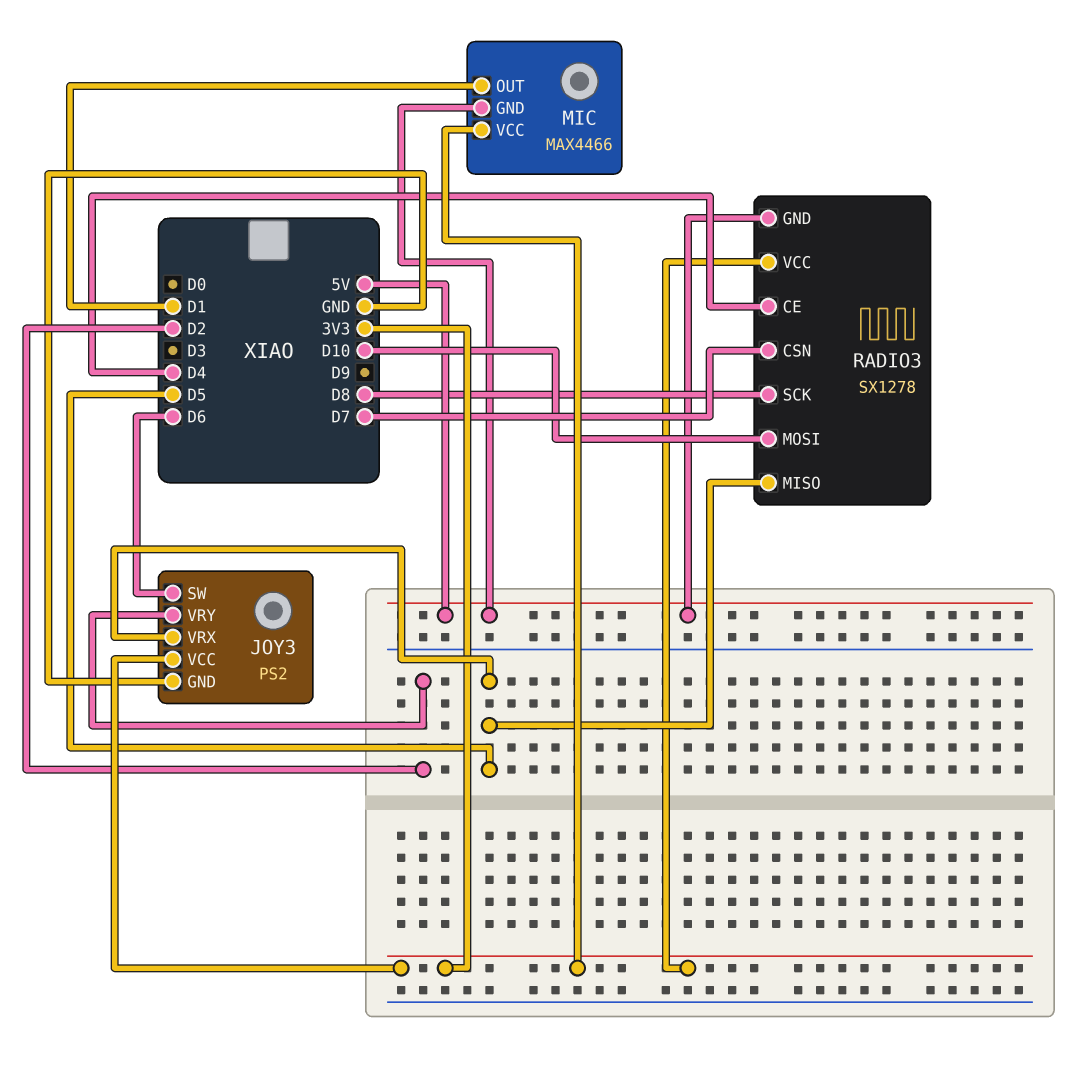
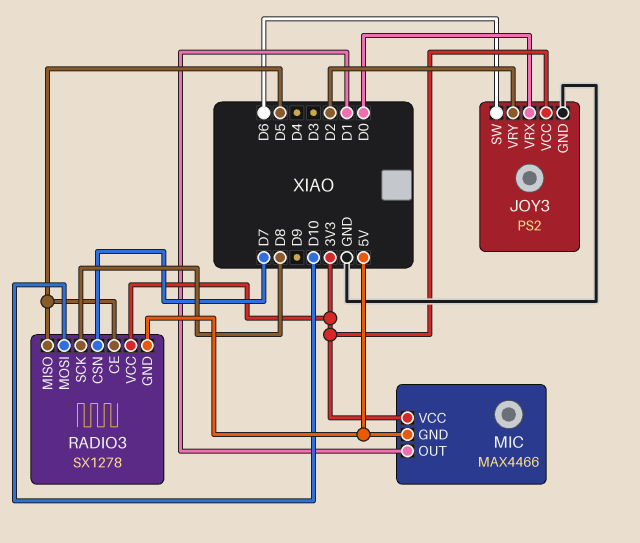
JOY3 pin VRX: D5 -> D0
RADIO3 pin CE: D4 -> D5

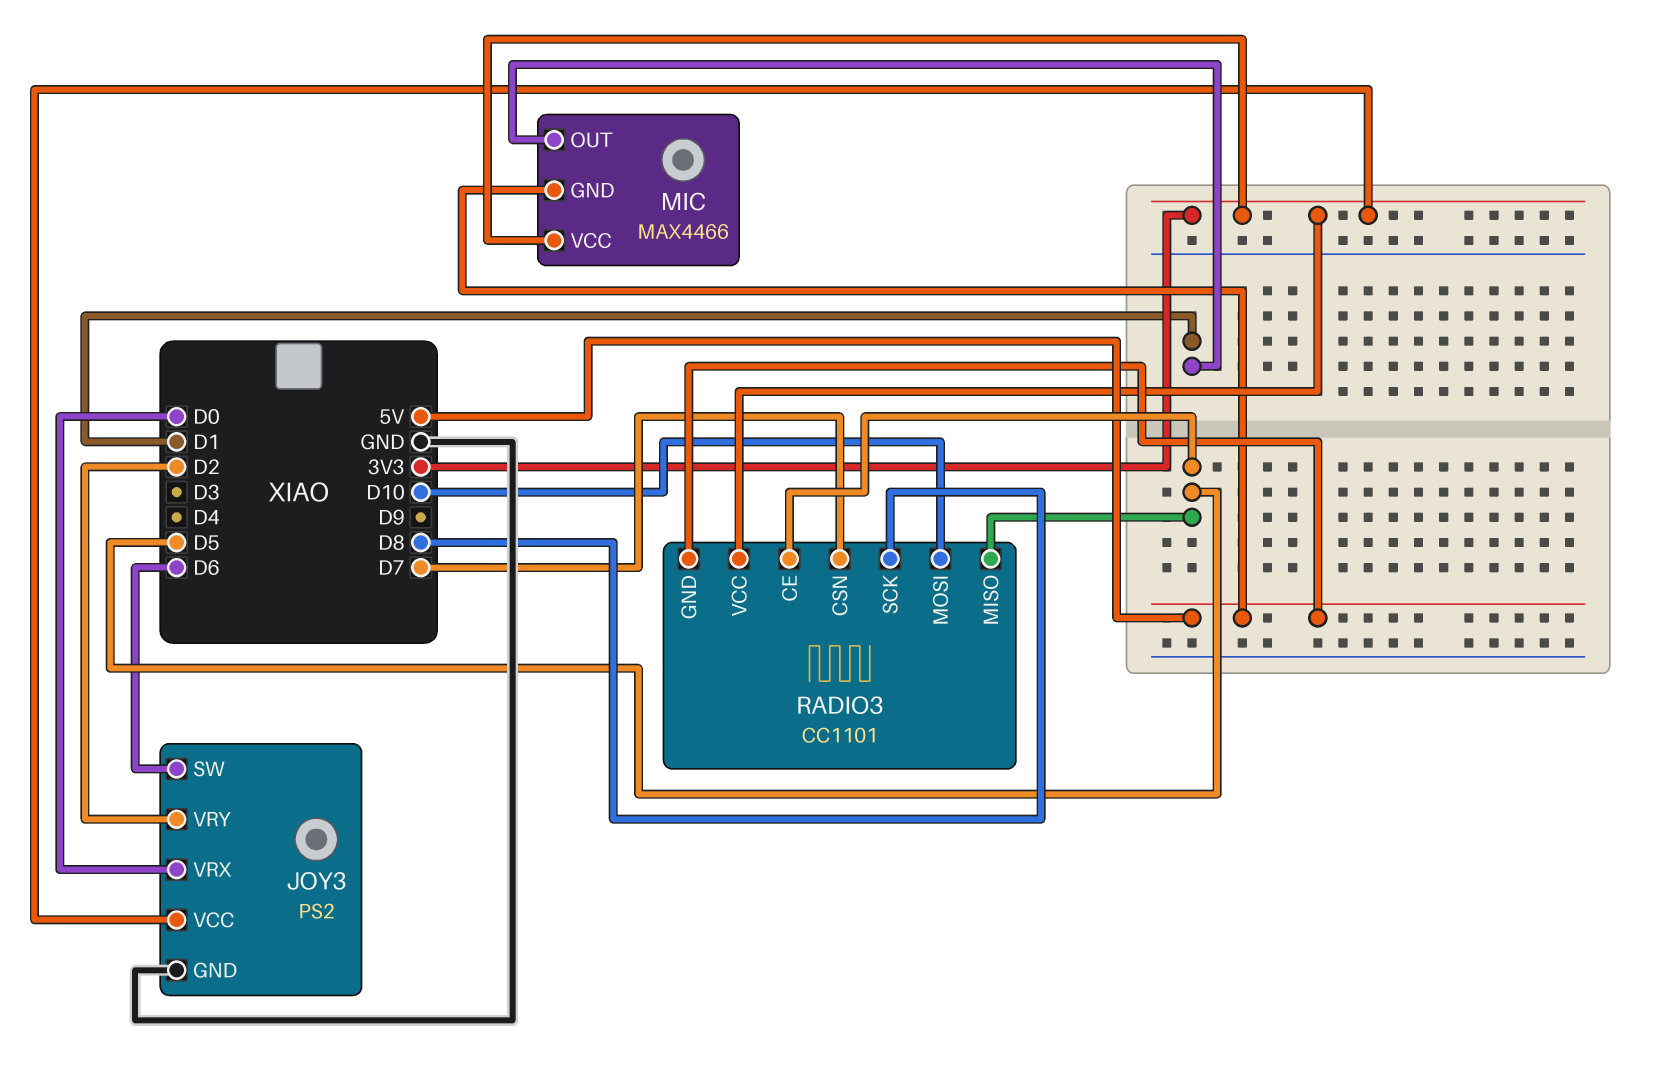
RADIO3: SX1278 -> CC1101

